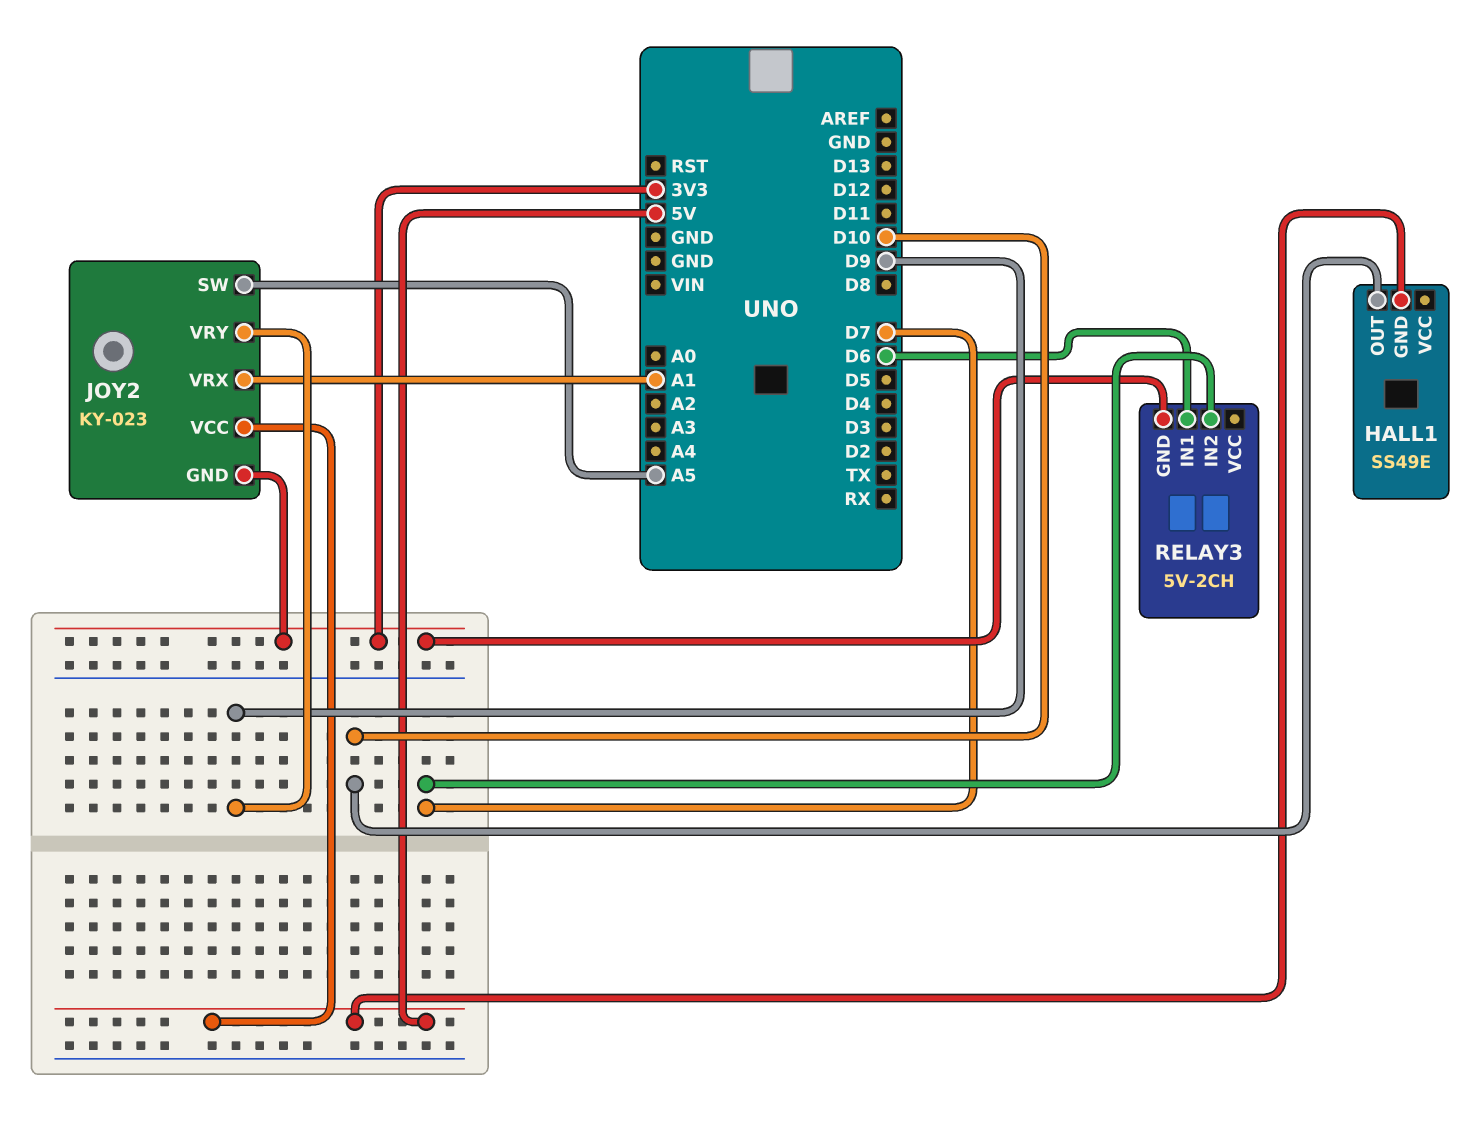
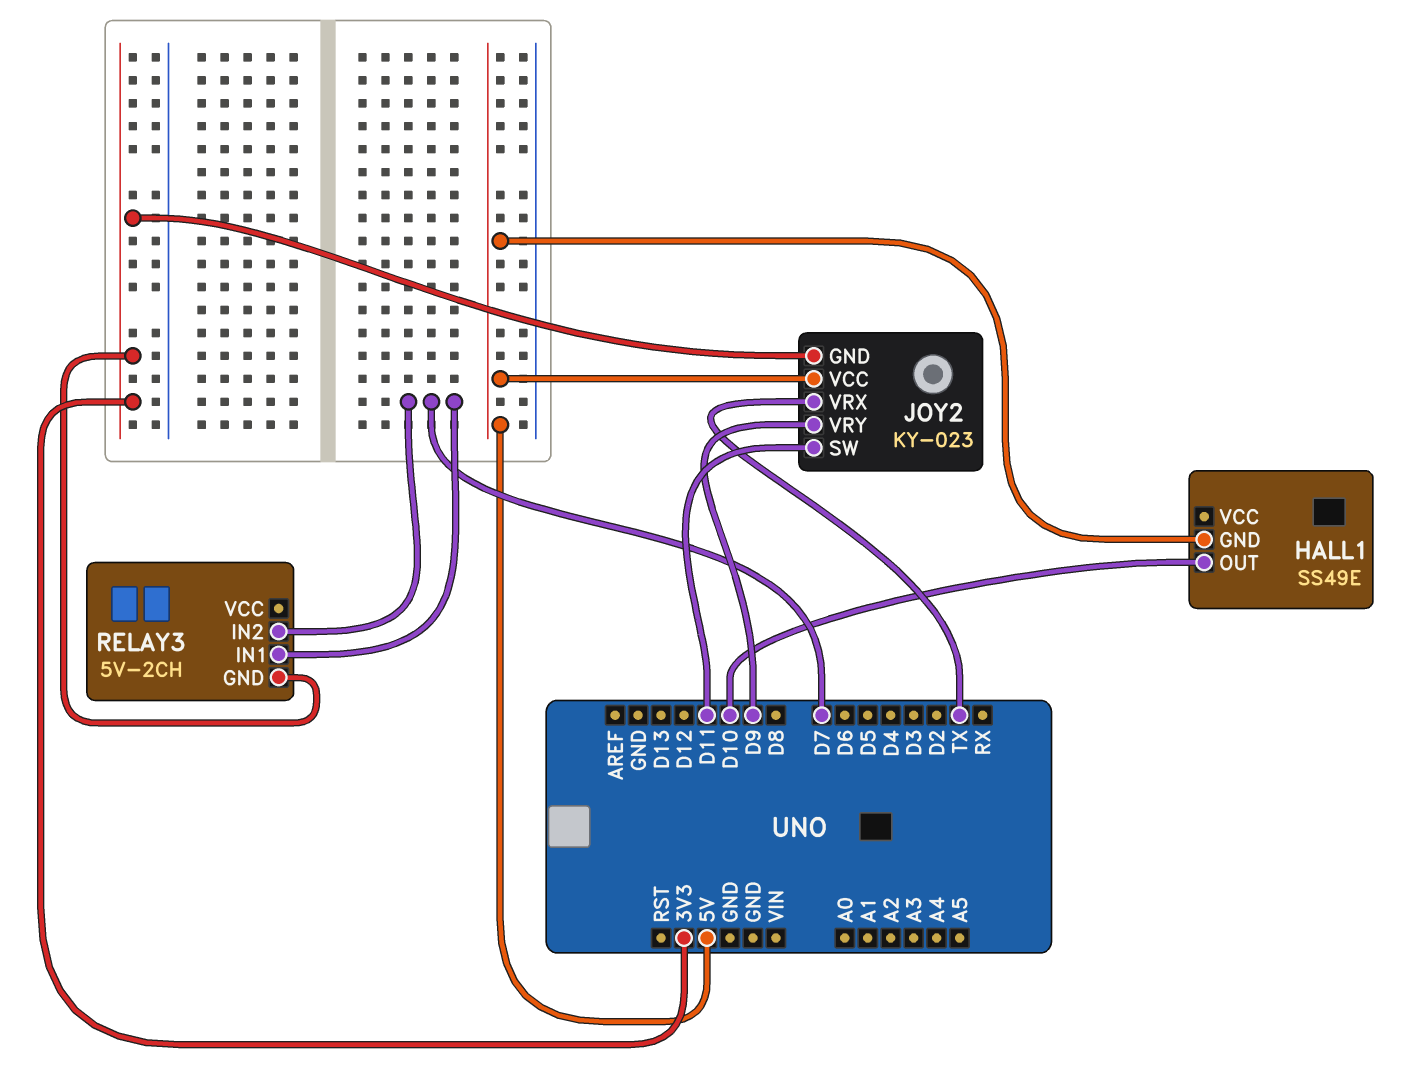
JOY2 pin SW: A5 -> D11
JOY2 pin VRX: A1 -> TX
RELAY3 pin IN1: D6 -> D7

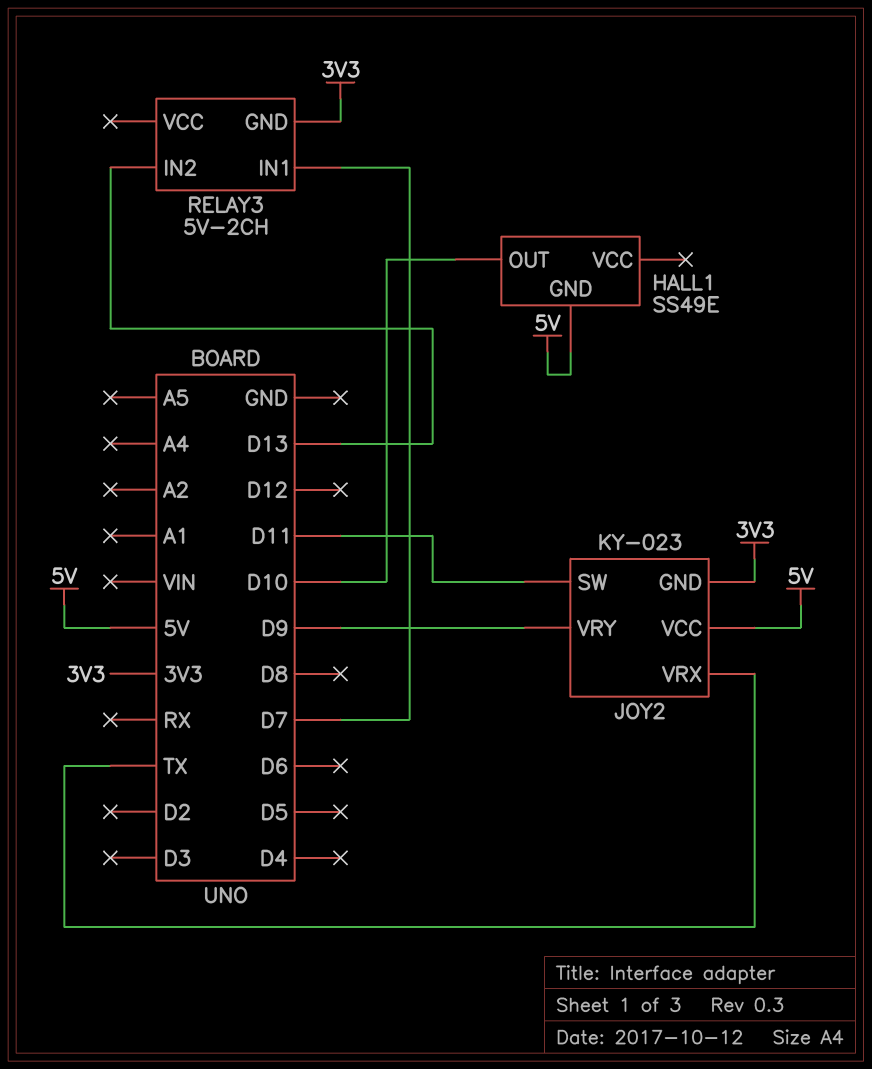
RELAY3 pin IN2: D7 -> D13

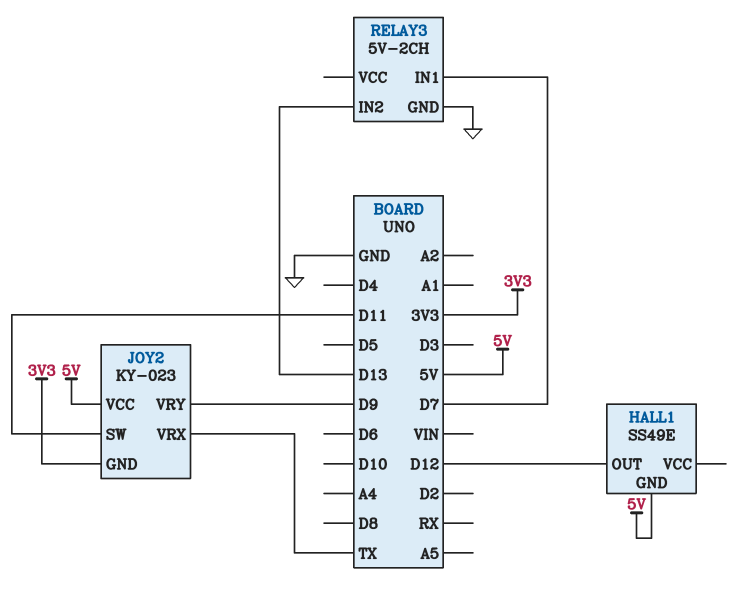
HALL1 pin OUT: D10 -> D12
RELAY3 pin GND: 3V3 -> GND

